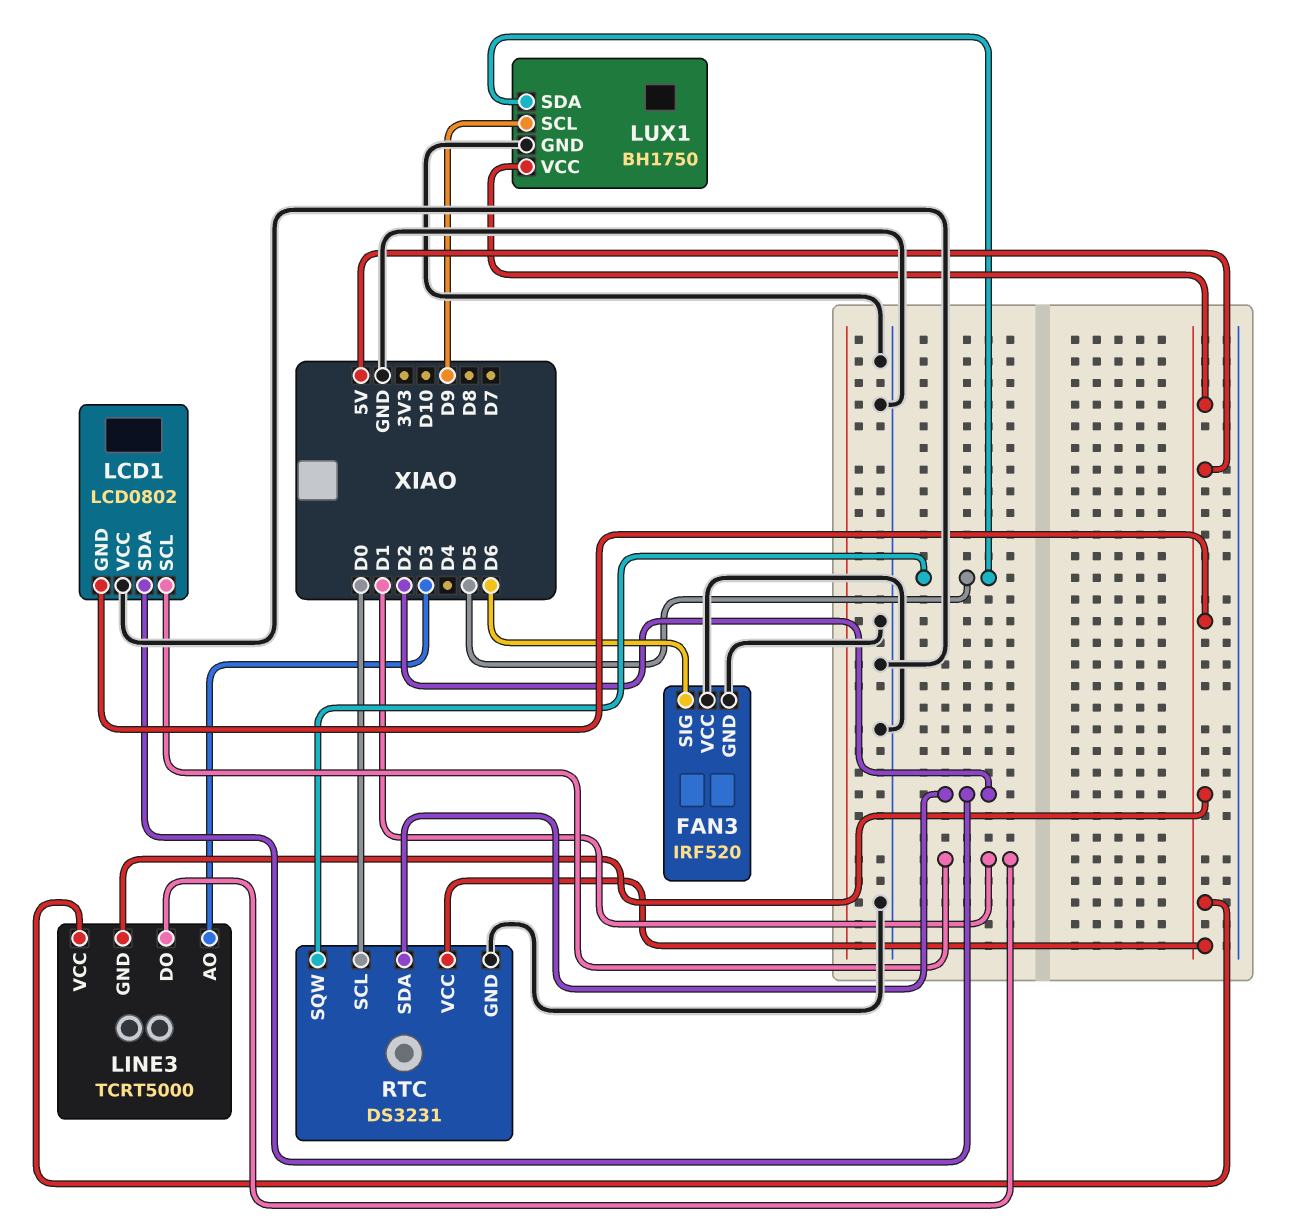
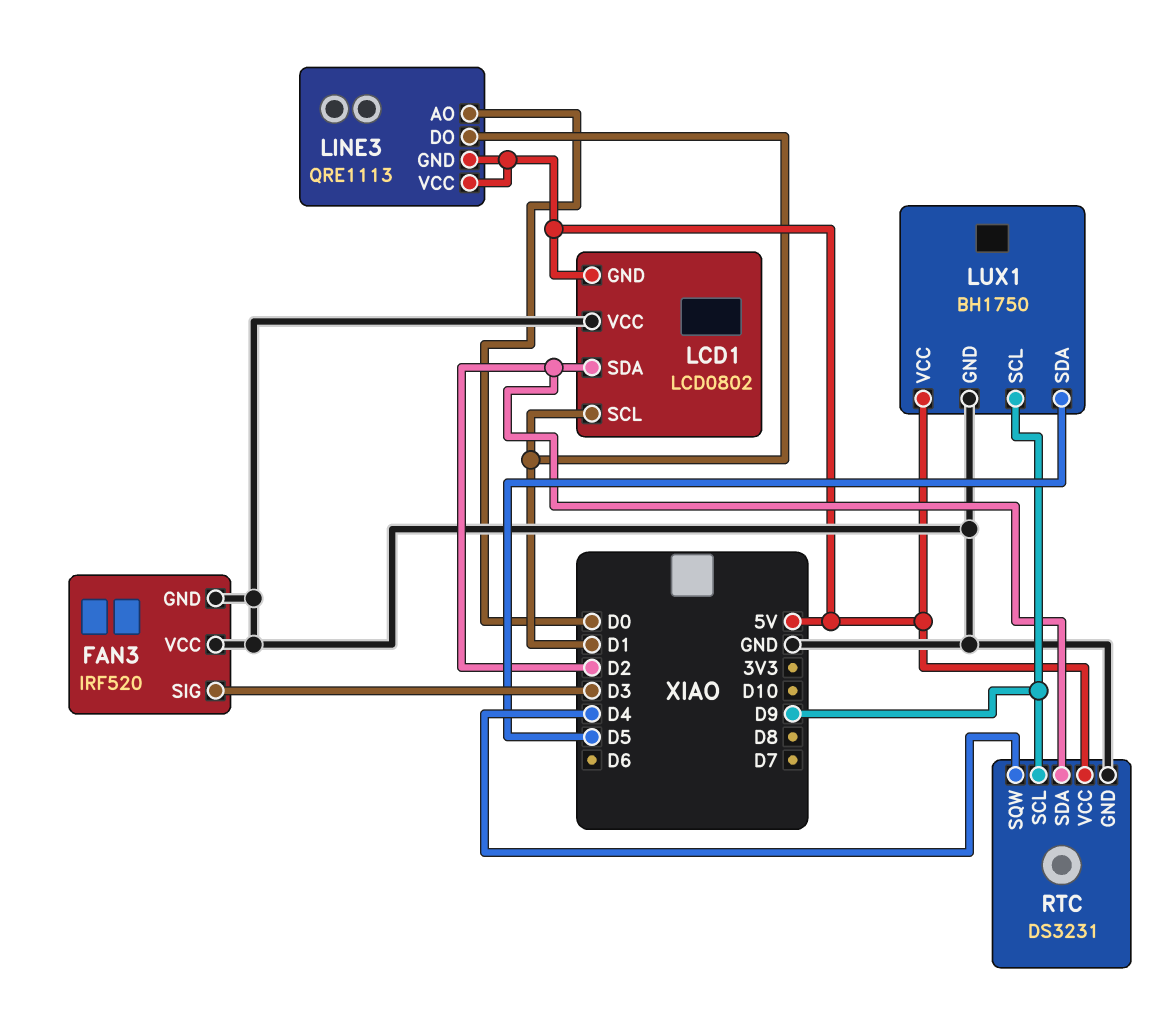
FAN3 pin SIG: D6 -> D3
LINE3: TCRT5000 -> QRE1113
LINE3 pin AO: D3 -> D0
RTC pin SCL: D0 -> D9
RTC pin SQW: D5 -> D4

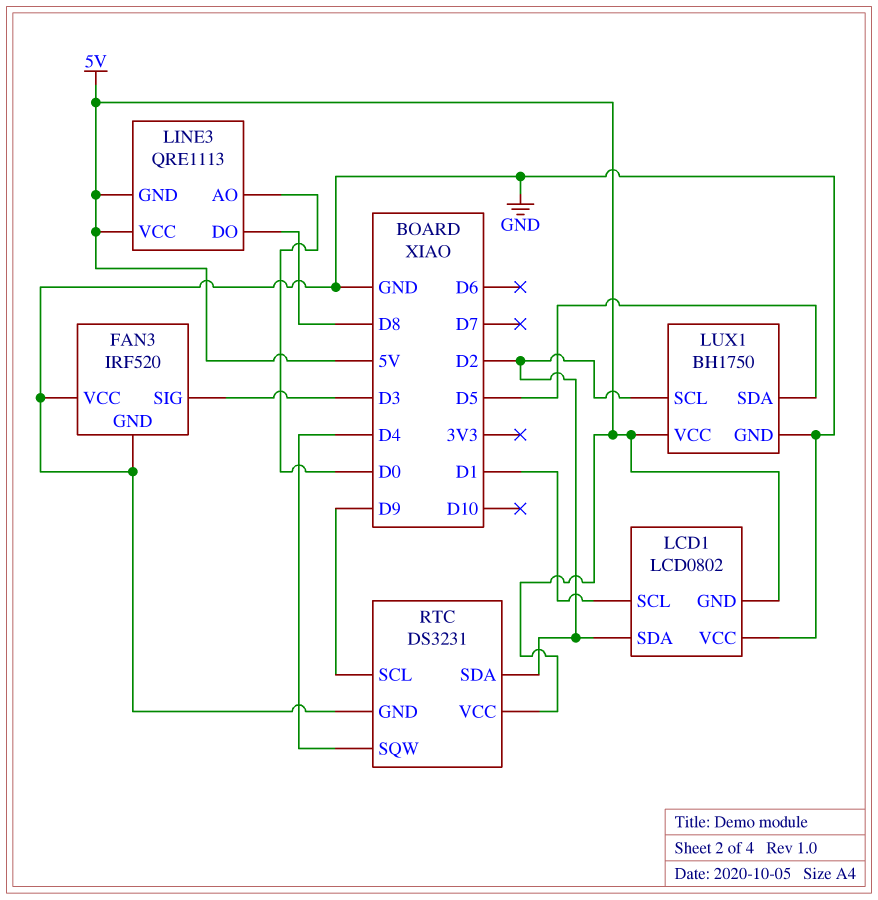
LINE3 pin DO: D1 -> D8
LUX1 pin SCL: D9 -> D2

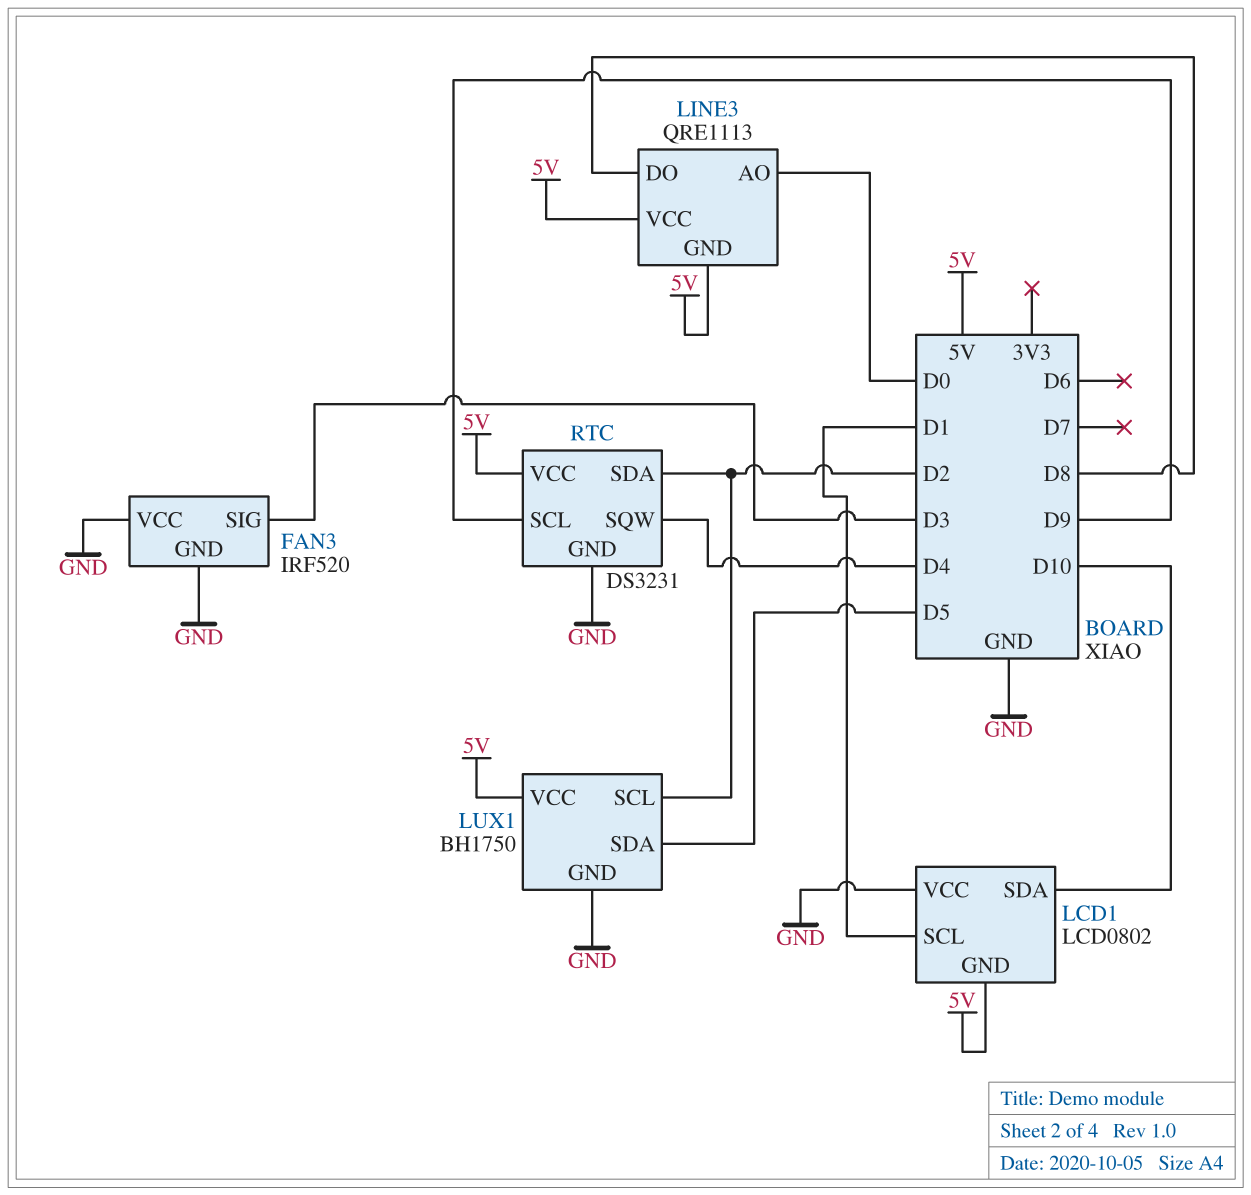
LCD1 pin SDA: D2 -> D10

